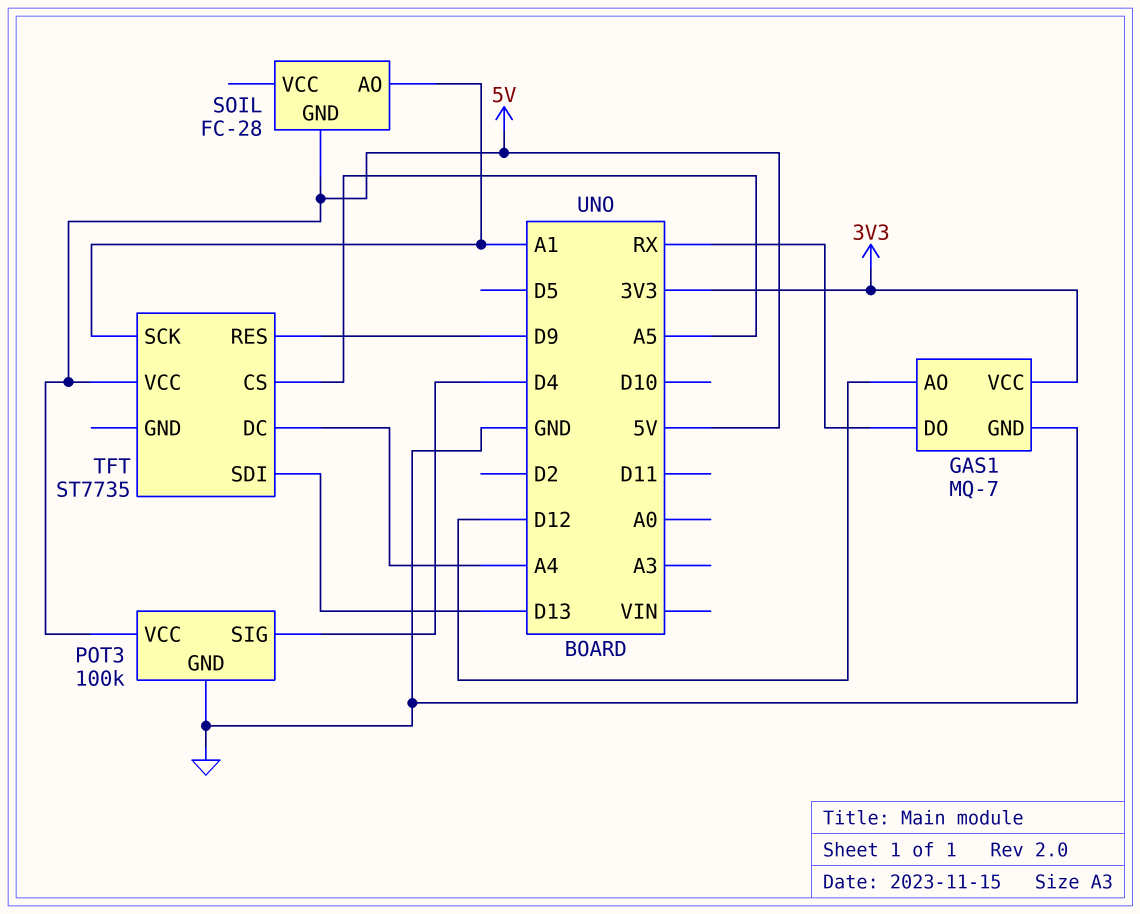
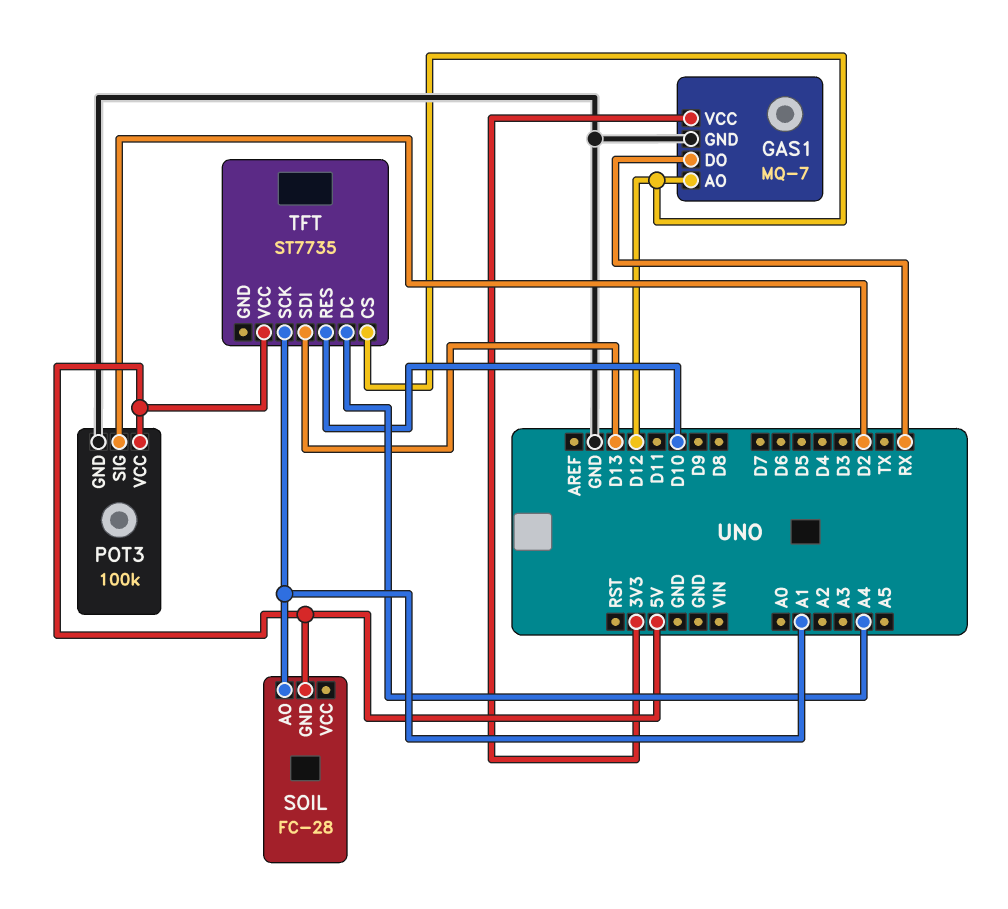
POT3 pin SIG: D4 -> D2
TFT pin CS: A5 -> D12
TFT pin RES: D9 -> D10

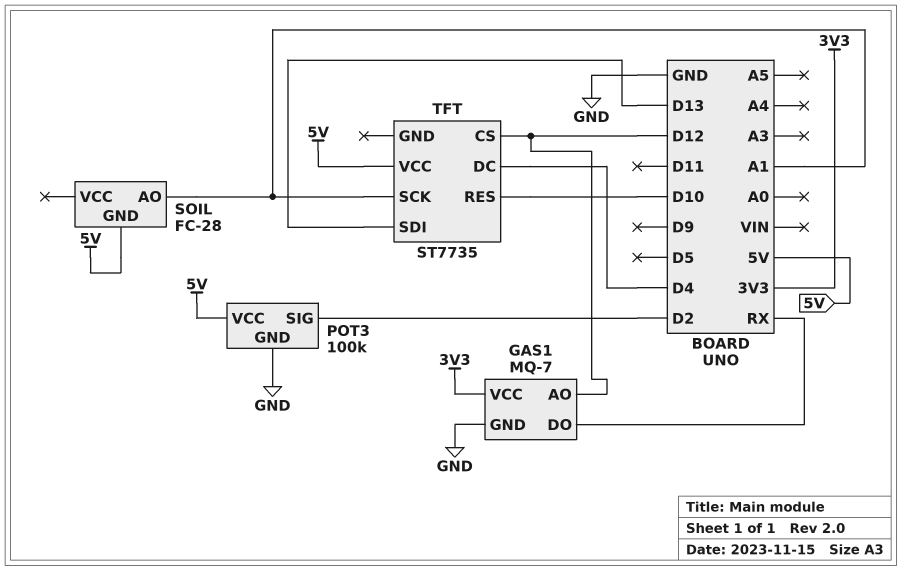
TFT pin DC: A4 -> D4

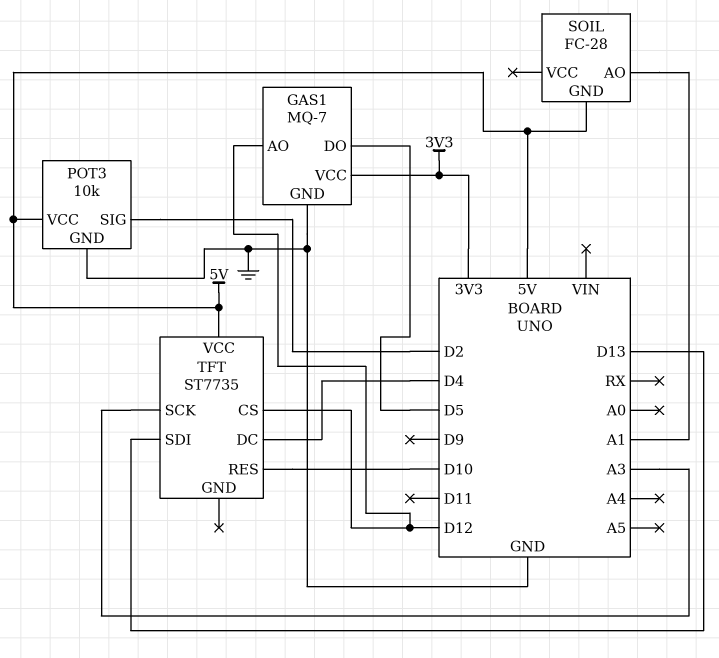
GAS1 pin DO: RX -> D5
POT3: 100k -> 10k
TFT pin SCK: A1 -> A3

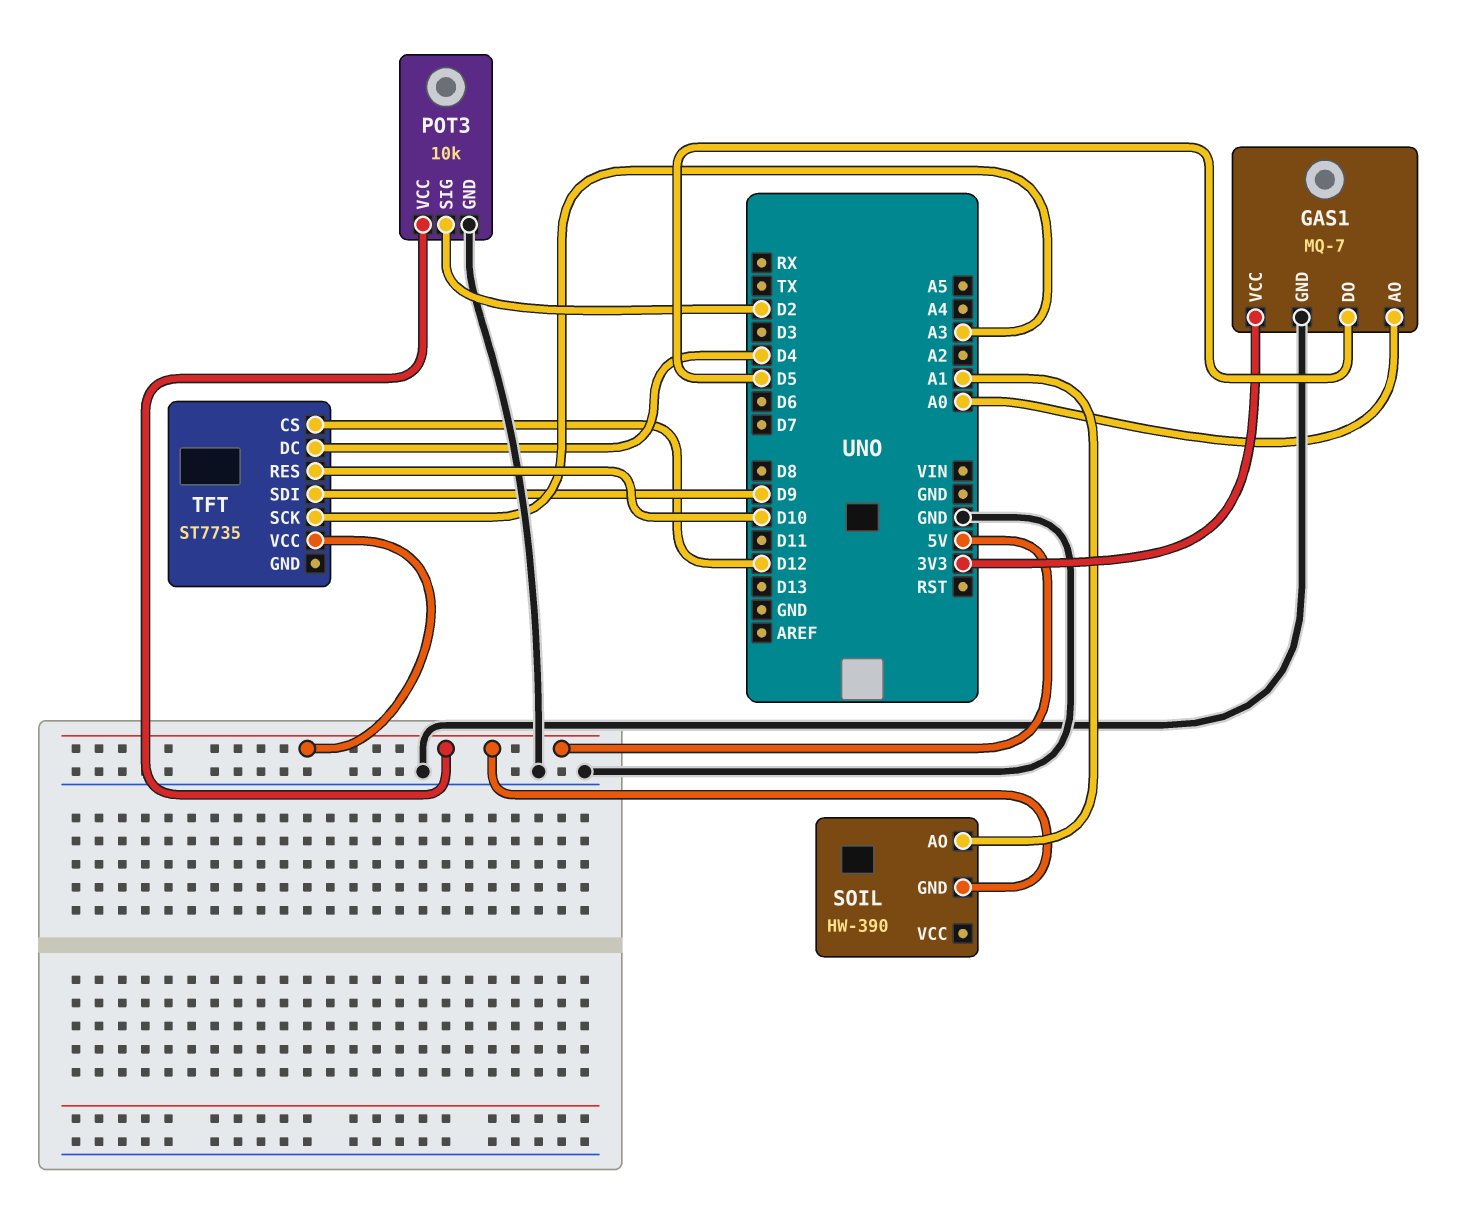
GAS1 pin AO: D12 -> A0
SOIL: FC-28 -> HW-390
TFT pin SDI: D13 -> D9

